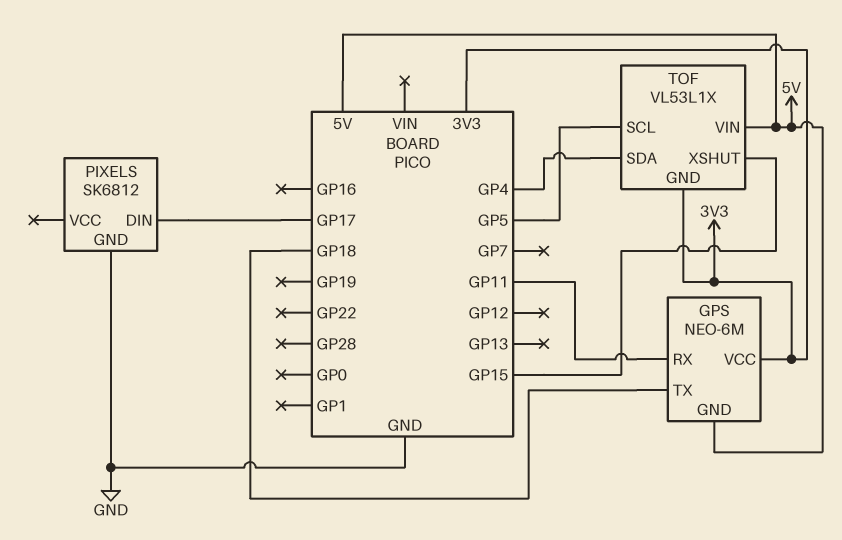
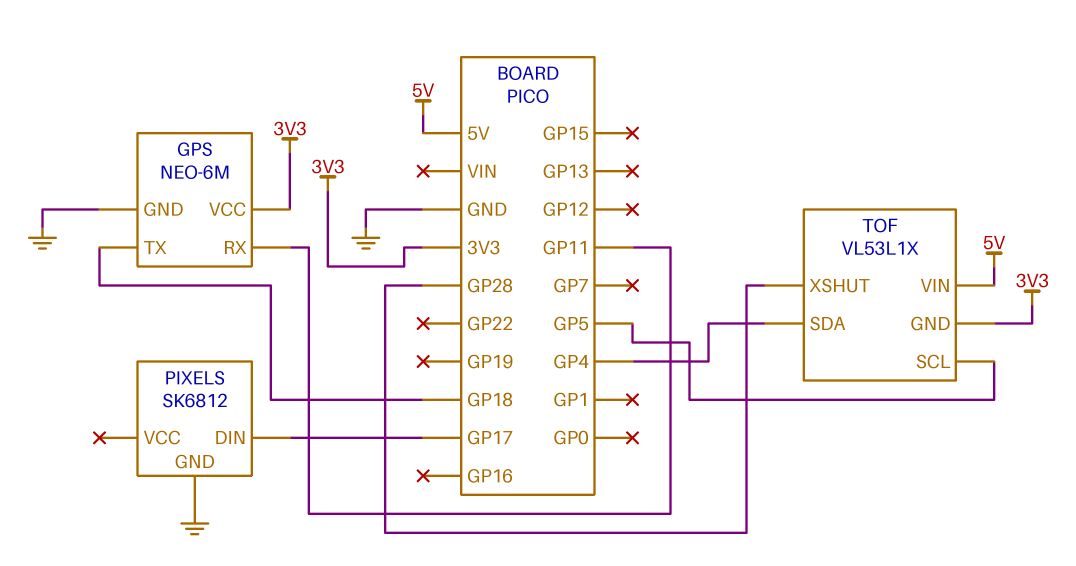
GPS pin GND: 5V -> GND
TOF pin XSHUT: GP15 -> GP28

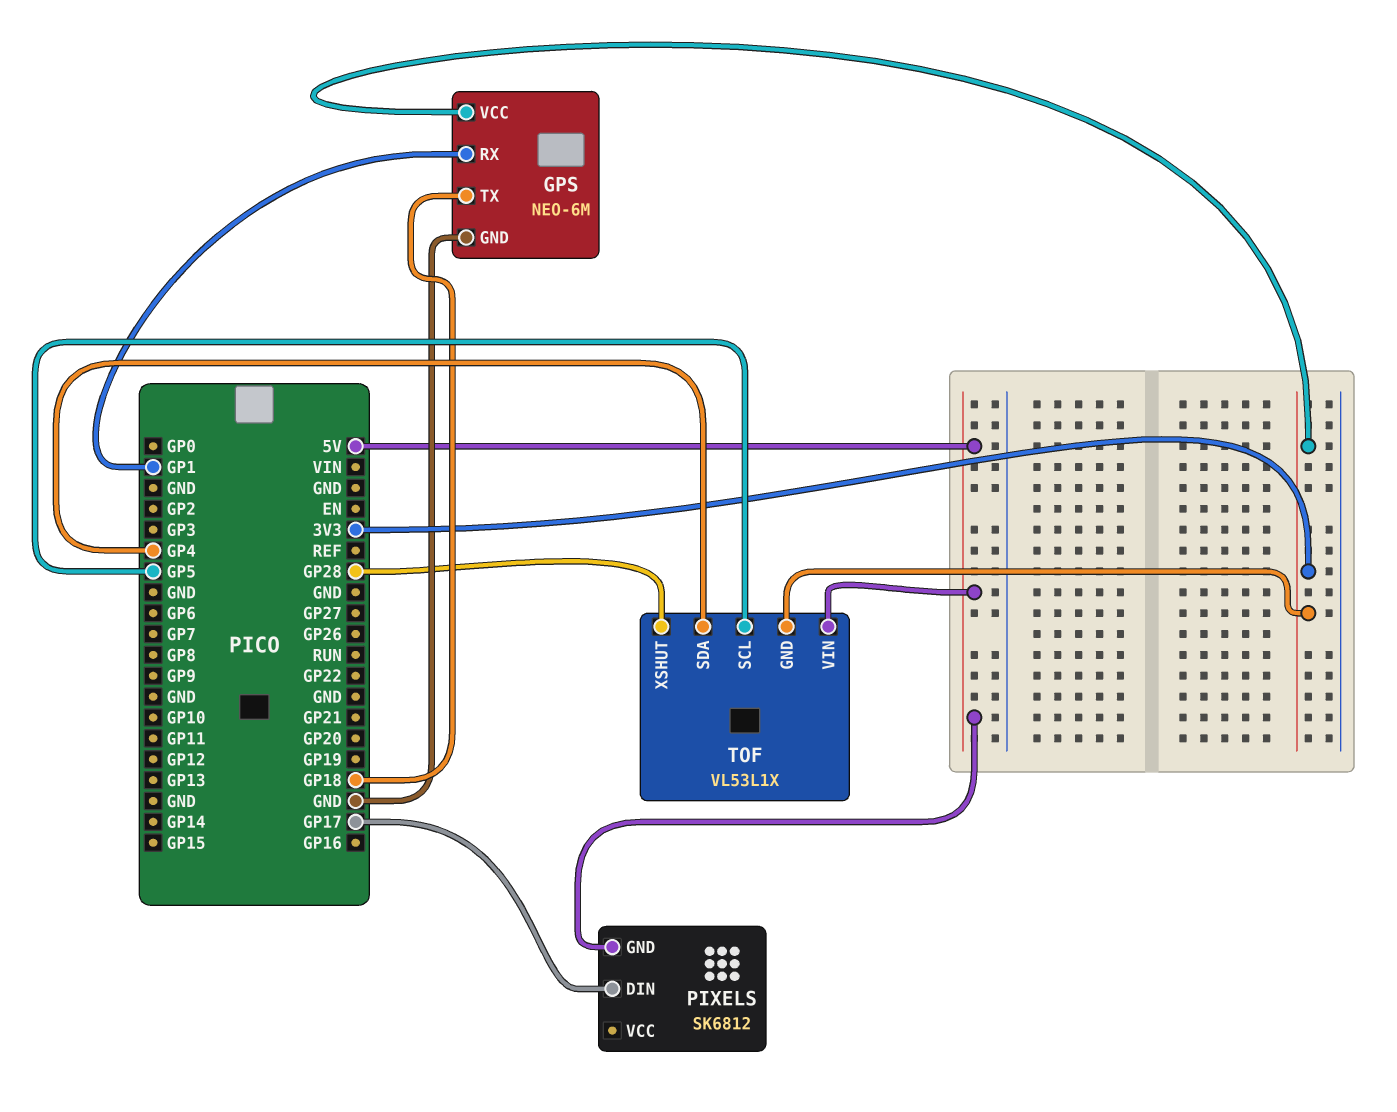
GPS pin RX: GP11 -> GP1
PIXELS pin GND: GND -> 5V

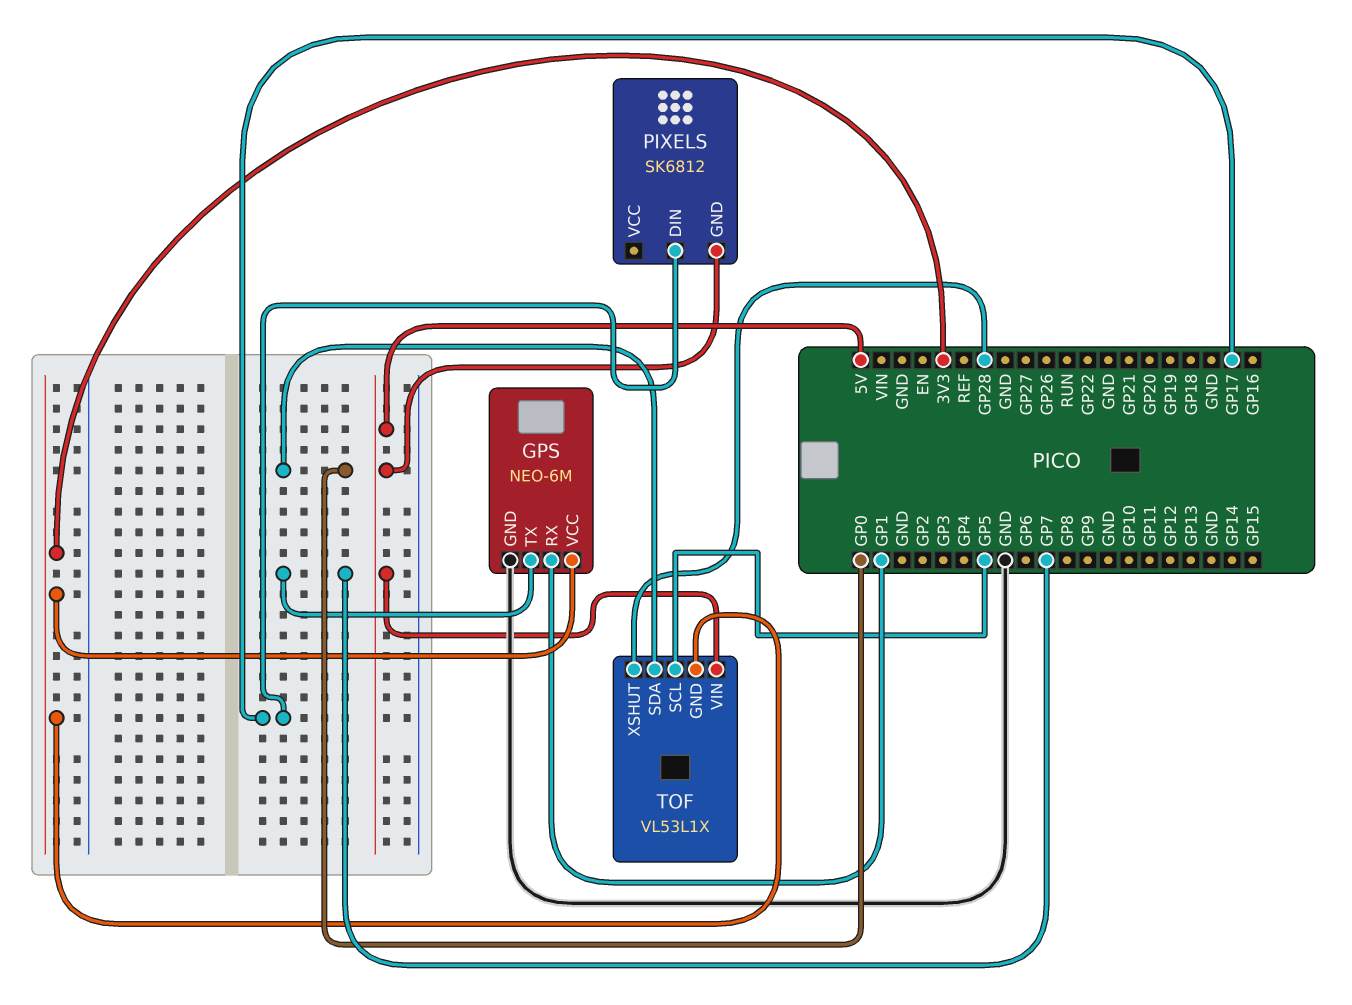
GPS pin TX: GP18 -> GP7
TOF pin SDA: GP4 -> GP0

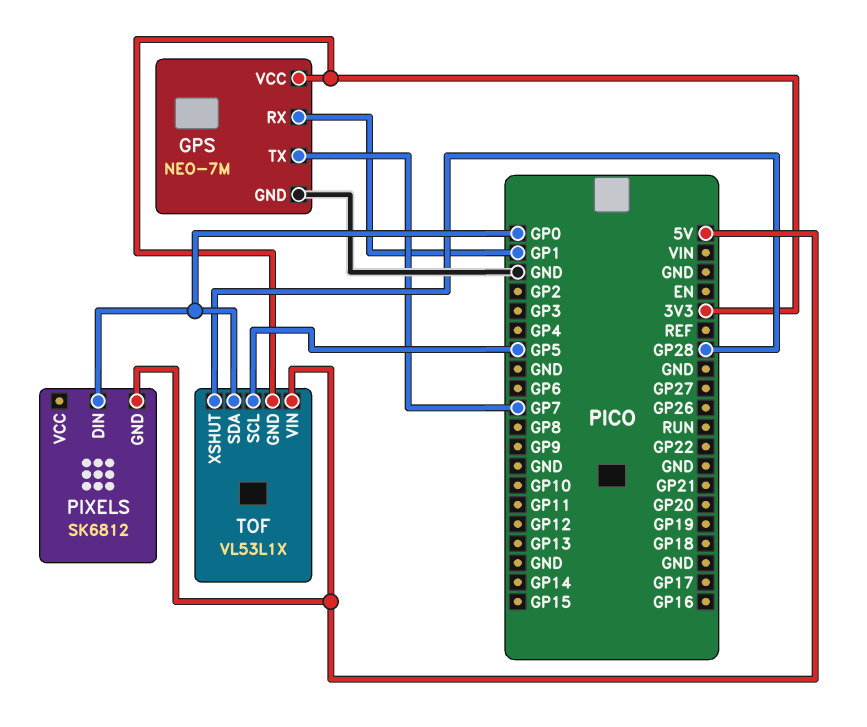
GPS: NEO-6M -> NEO-7M
PIXELS pin DIN: GP17 -> GP0

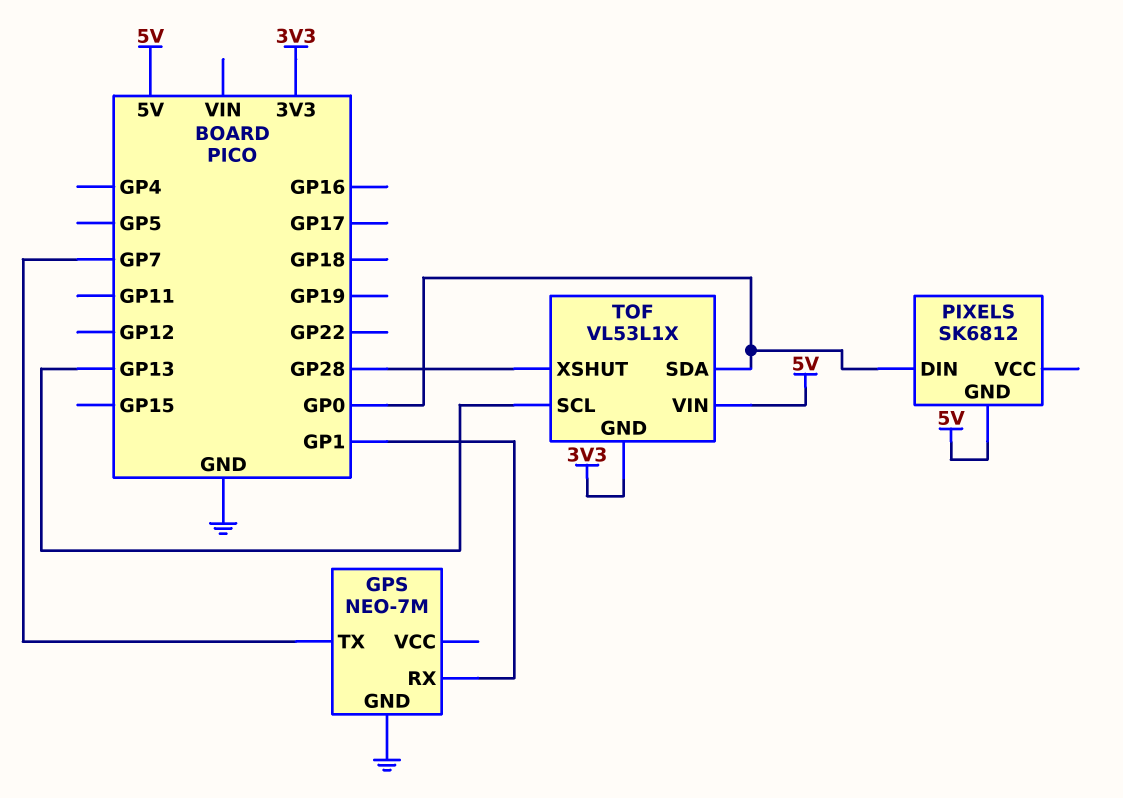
GPS pin VCC: 3V3 -> none
TOF pin SCL: GP5 -> GP13

